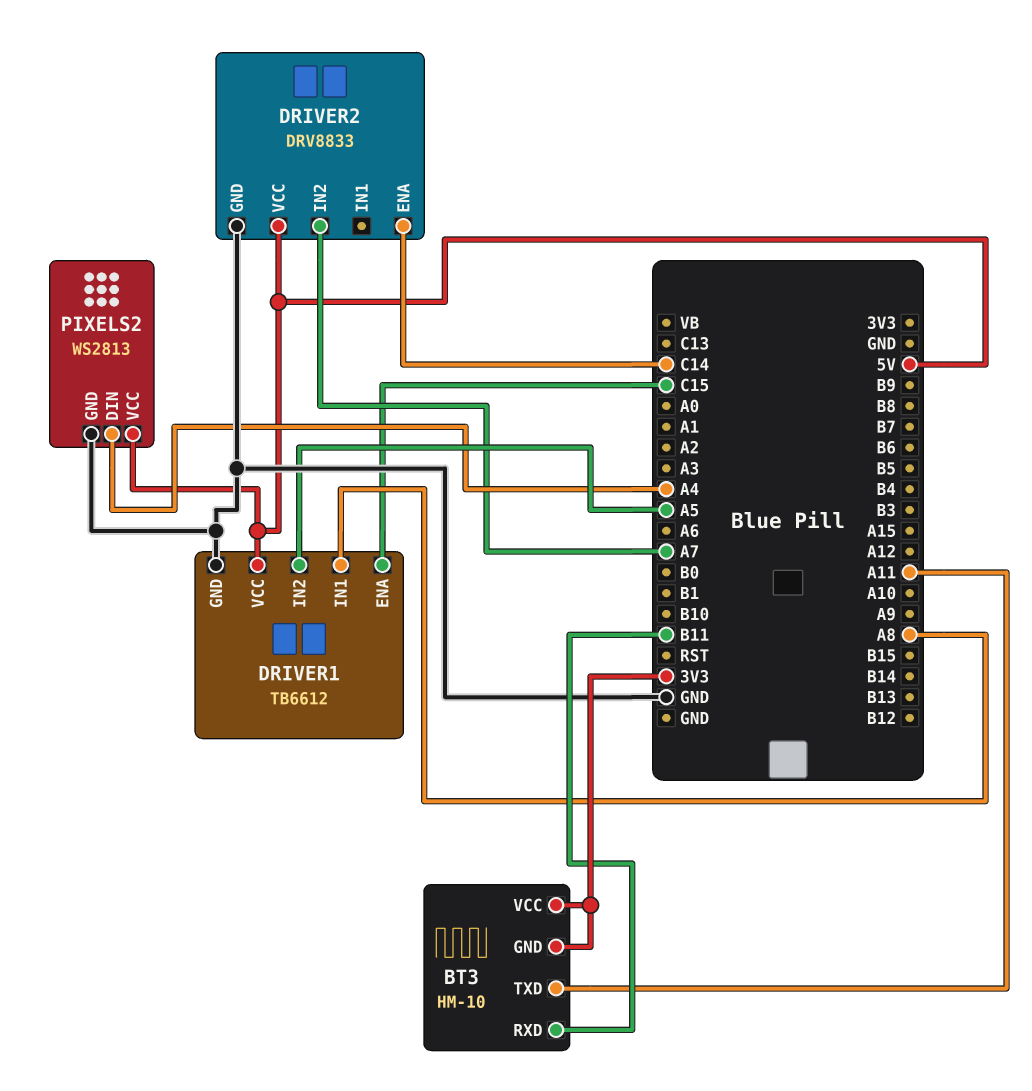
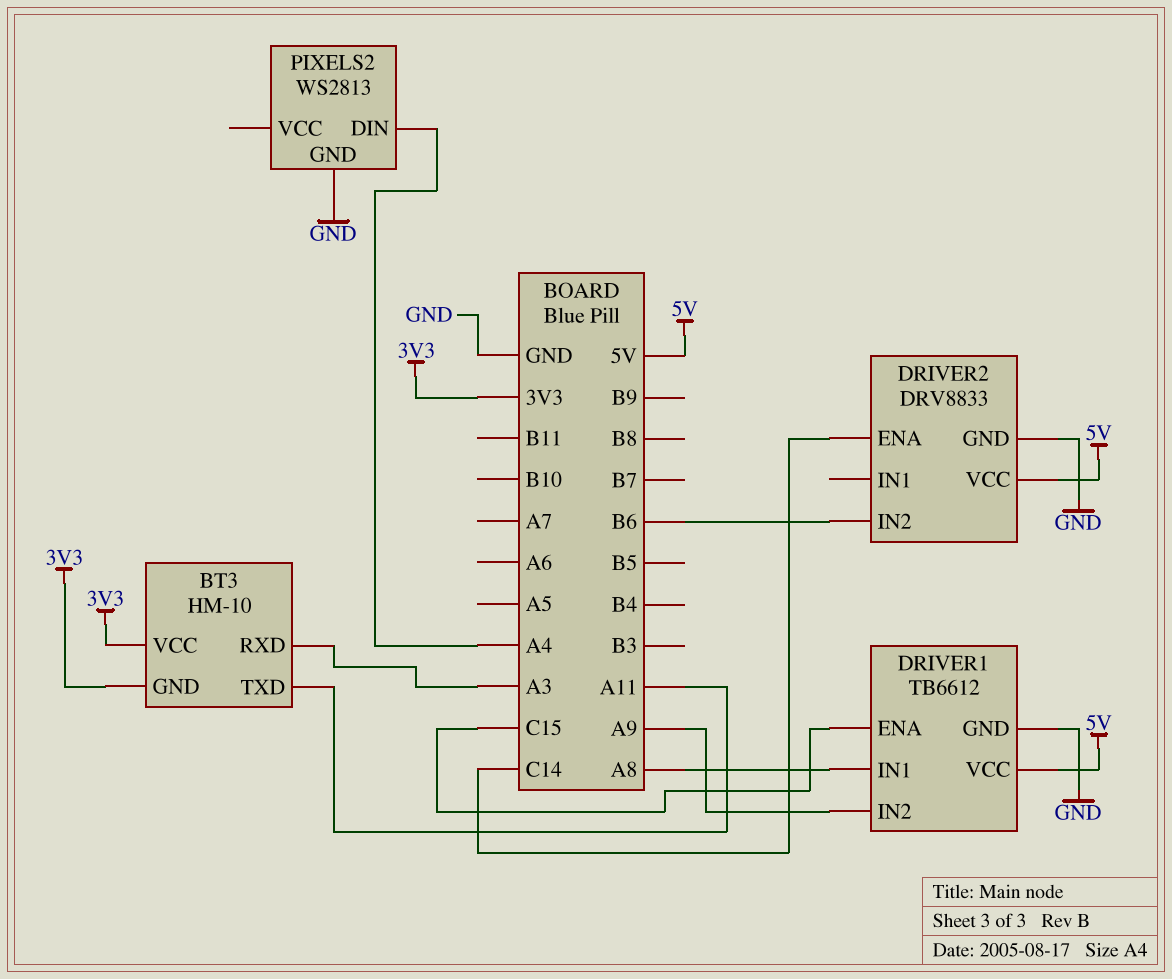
BT3 pin RXD: B11 -> A3
DRIVER1 pin IN2: A5 -> A9
DRIVER2 pin IN2: A7 -> B6
PIXELS2 pin VCC: 5V -> none

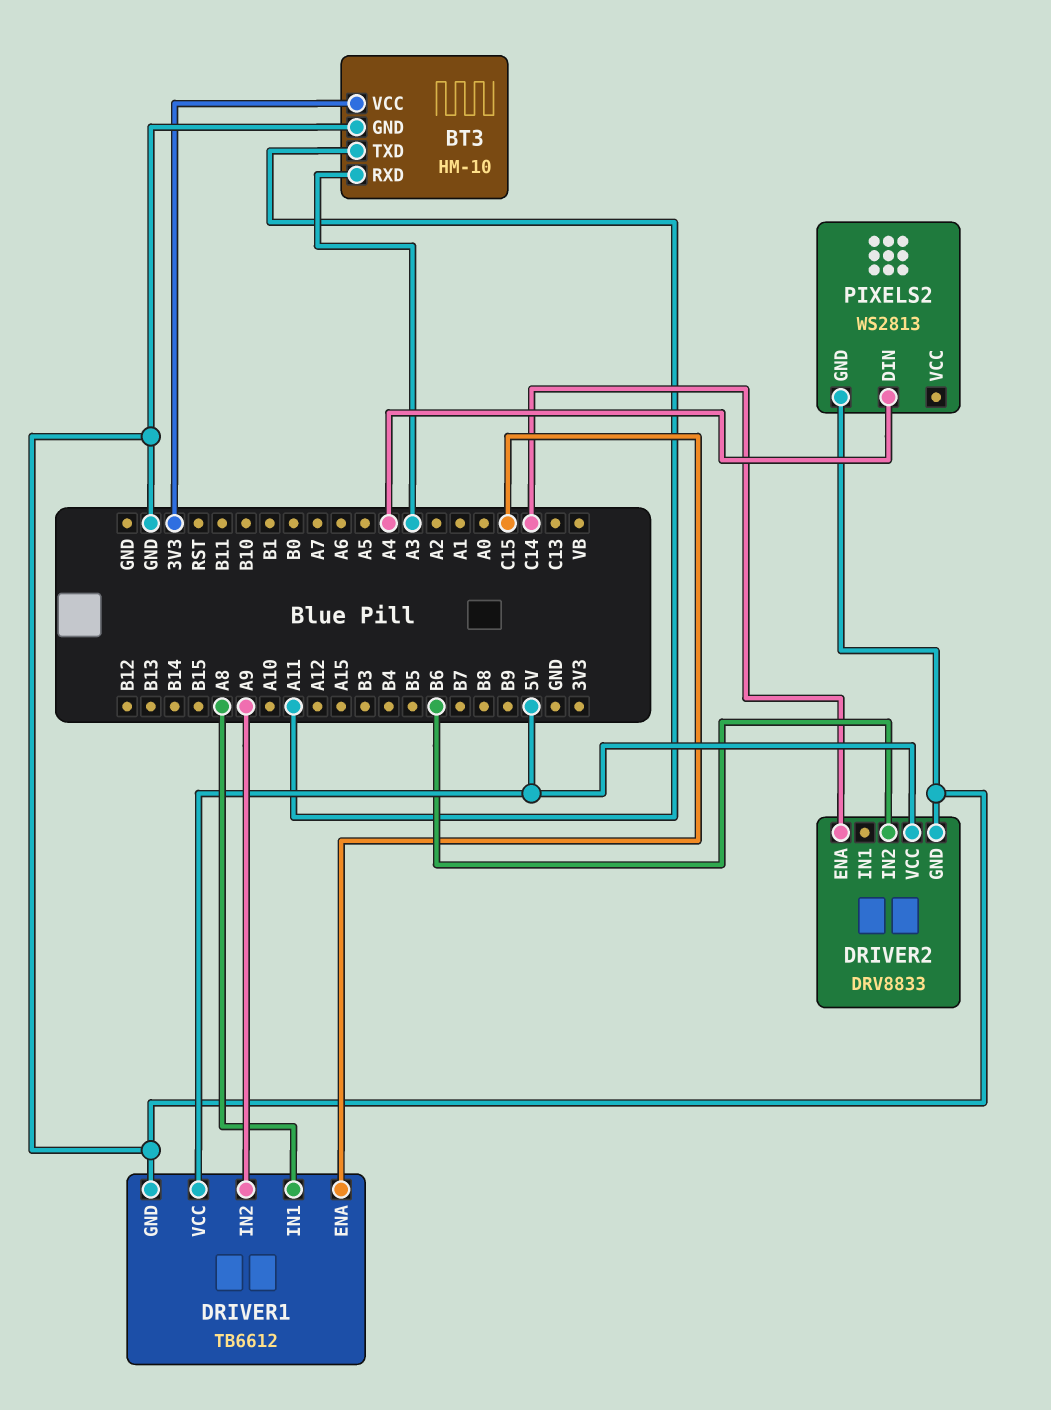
BT3 pin GND: 3V3 -> GND

